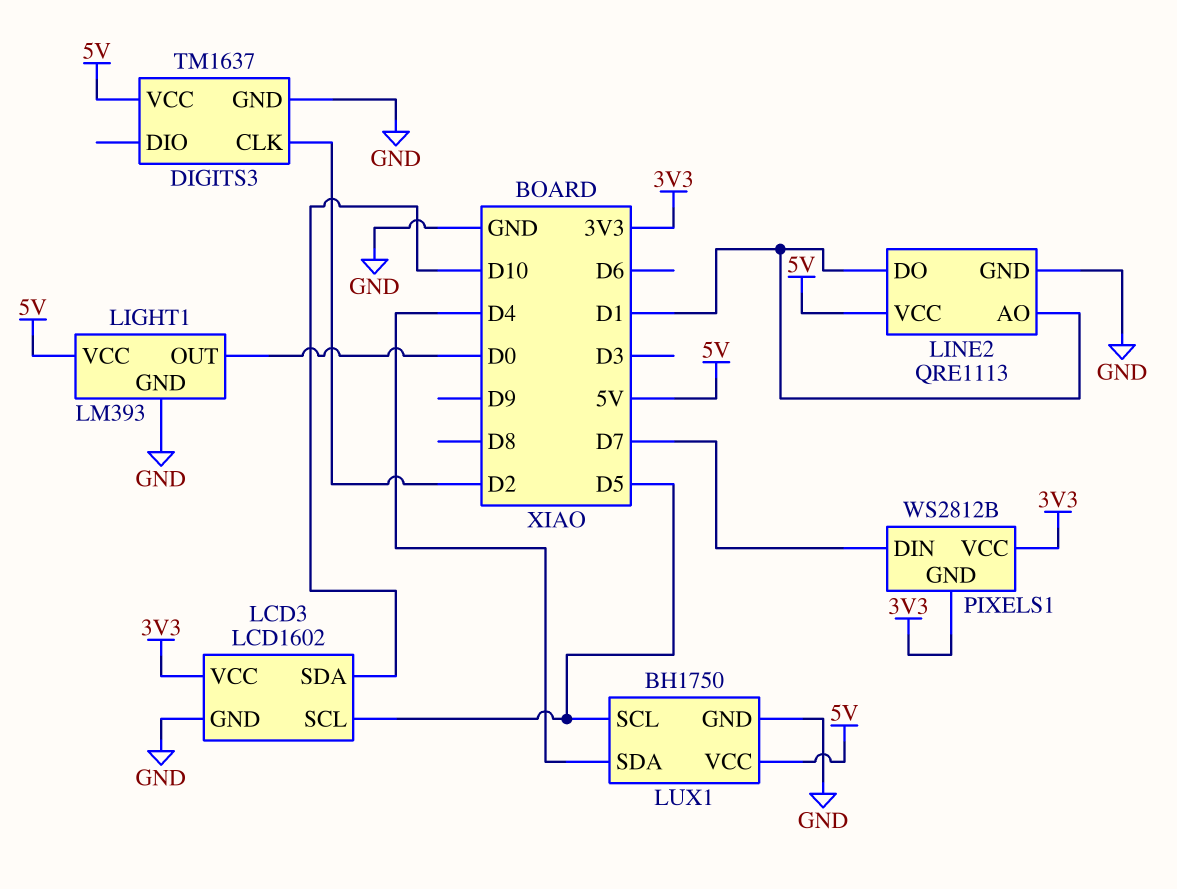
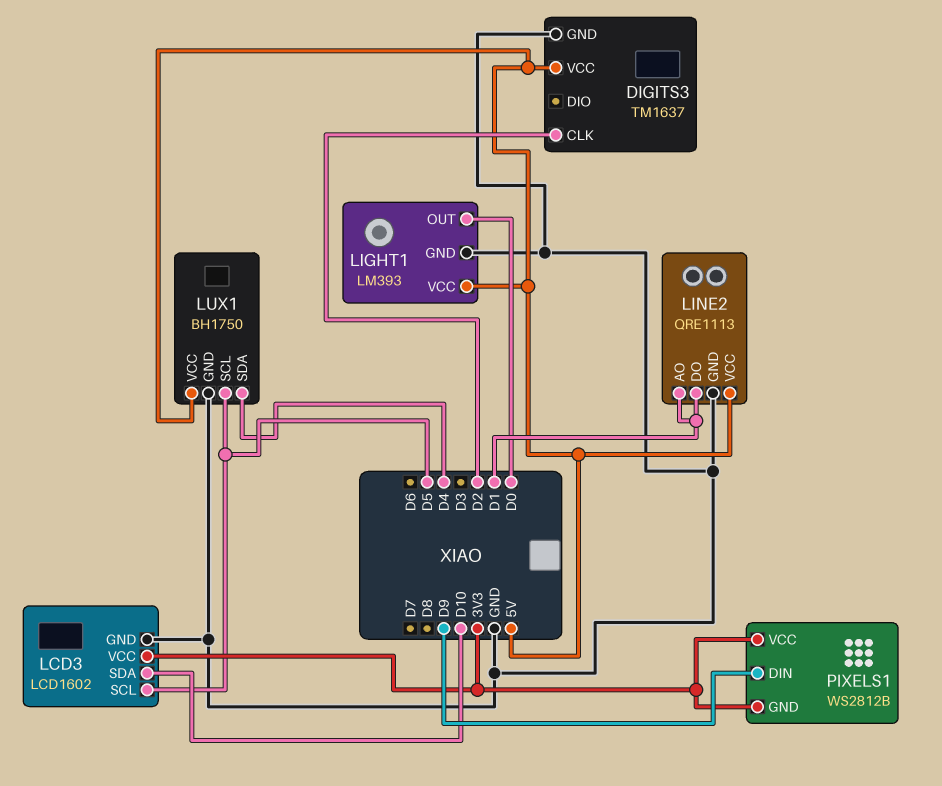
PIXELS1 pin DIN: D7 -> D9

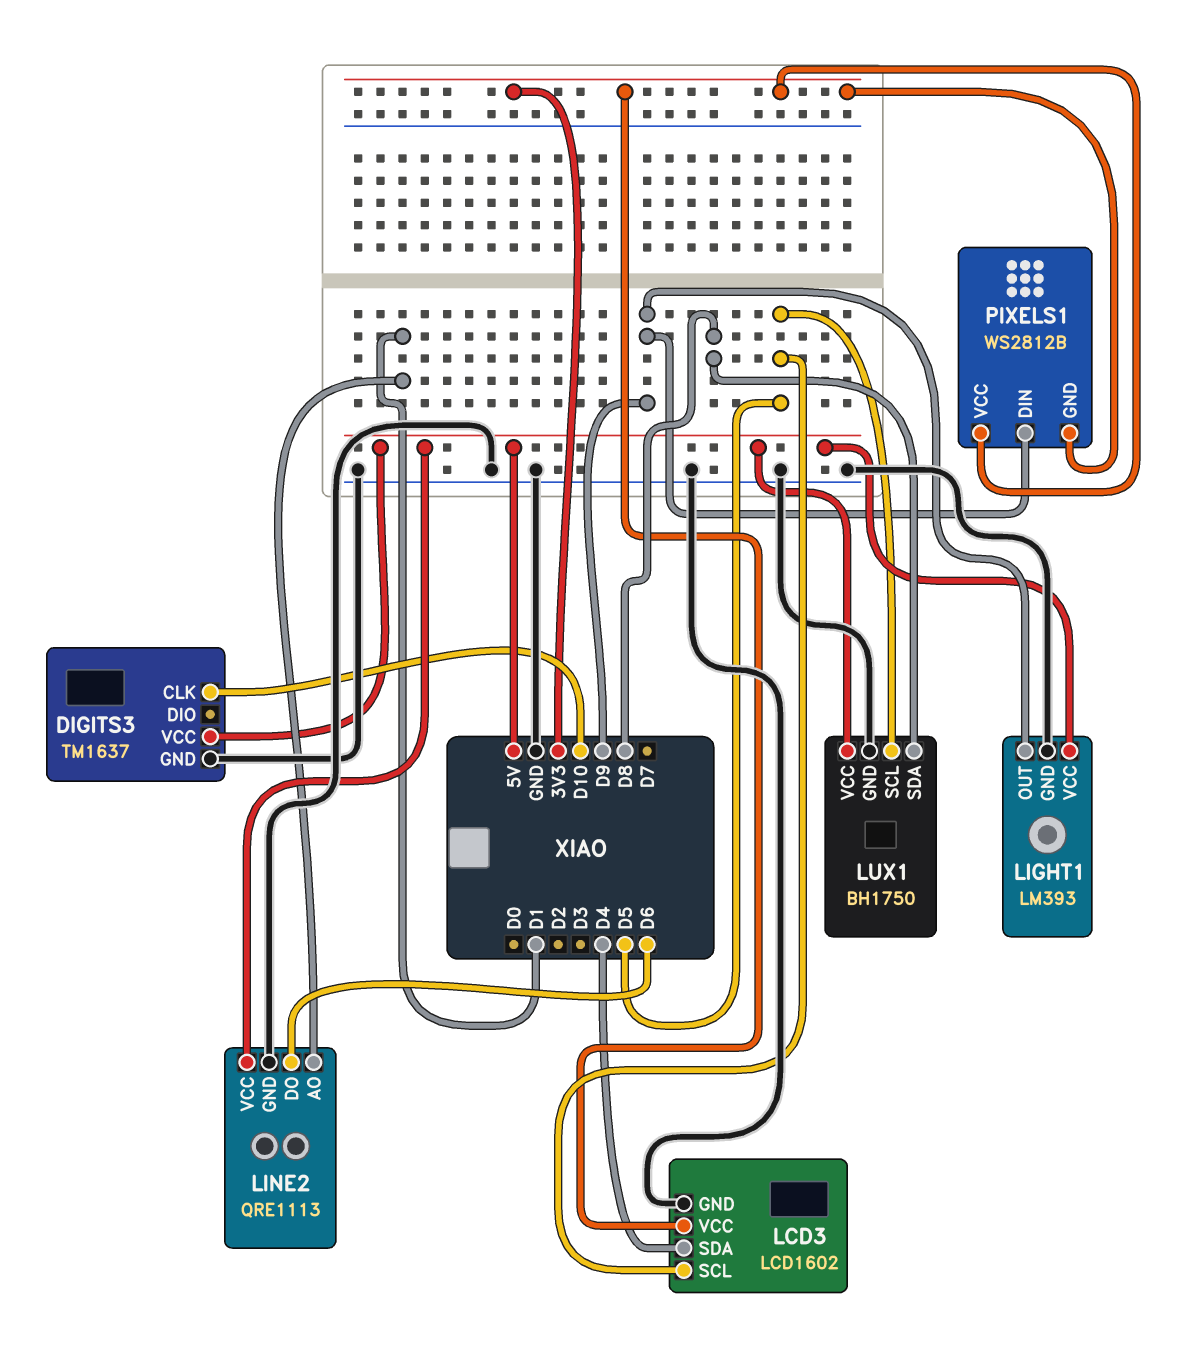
DIGITS3 pin CLK: D2 -> D10
LCD3 pin SDA: D10 -> D4
LIGHT1 pin OUT: D0 -> D9
LINE2 pin DO: D1 -> D6
LUX1 pin SDA: D4 -> D8

